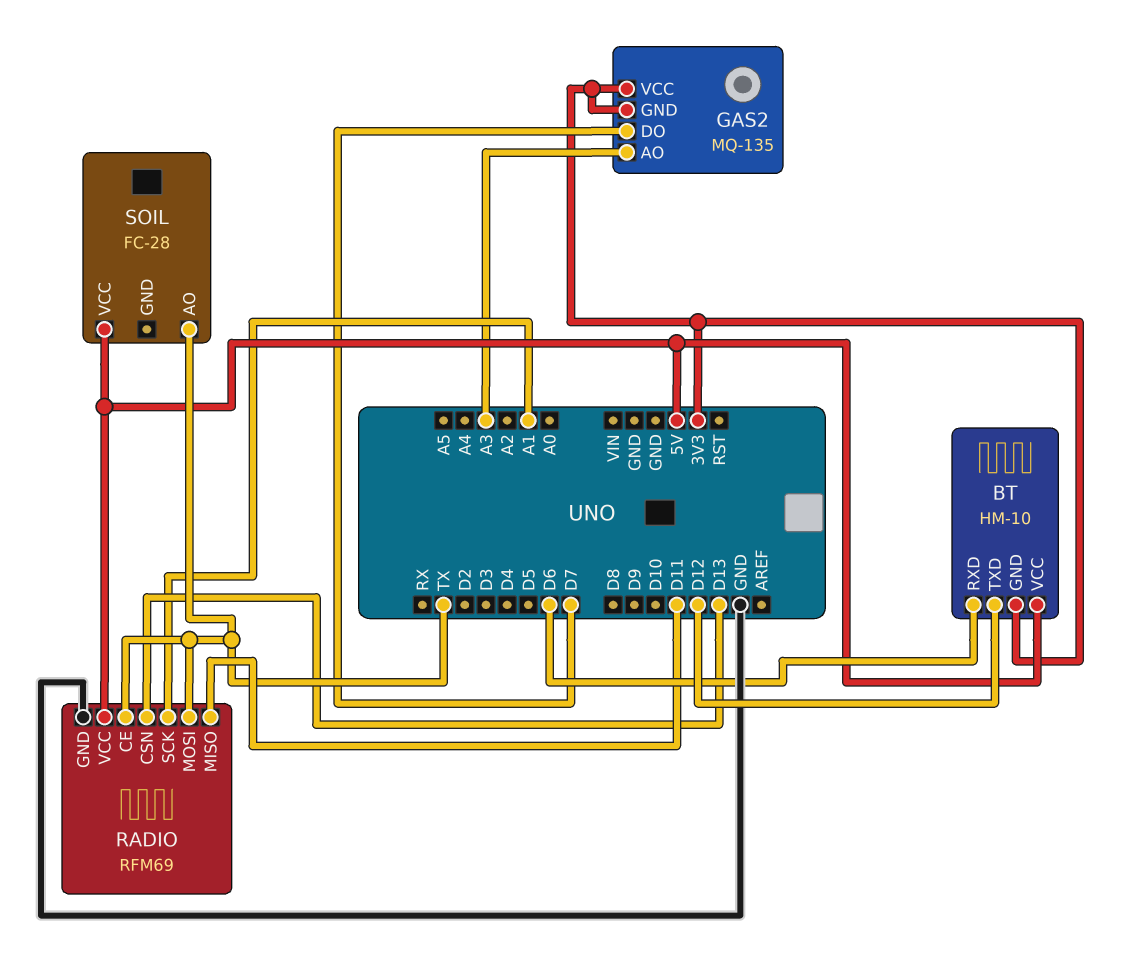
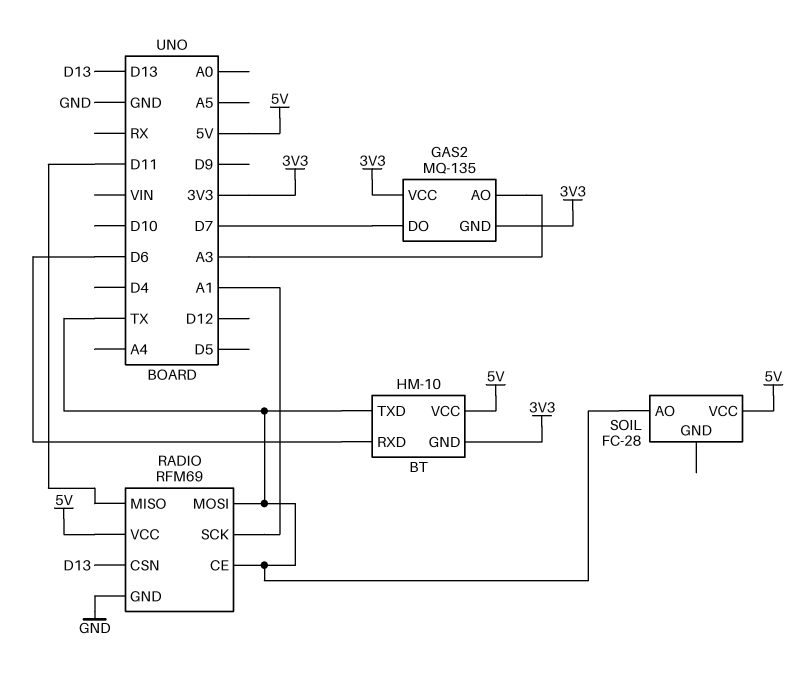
BT pin TXD: D12 -> TX

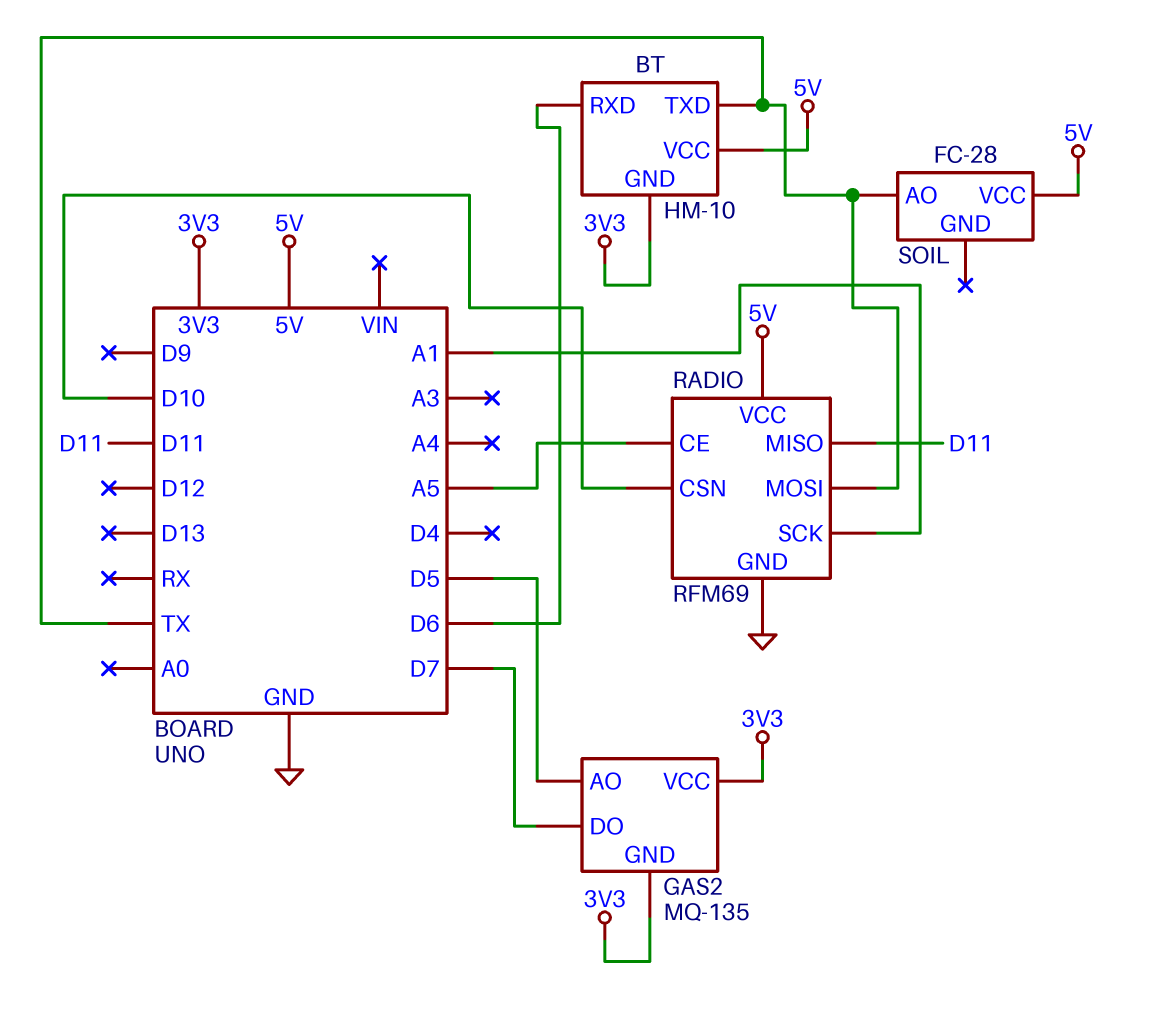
GAS2 pin AO: A3 -> D5
RADIO pin CE: TX -> A5
RADIO pin CSN: D13 -> D10

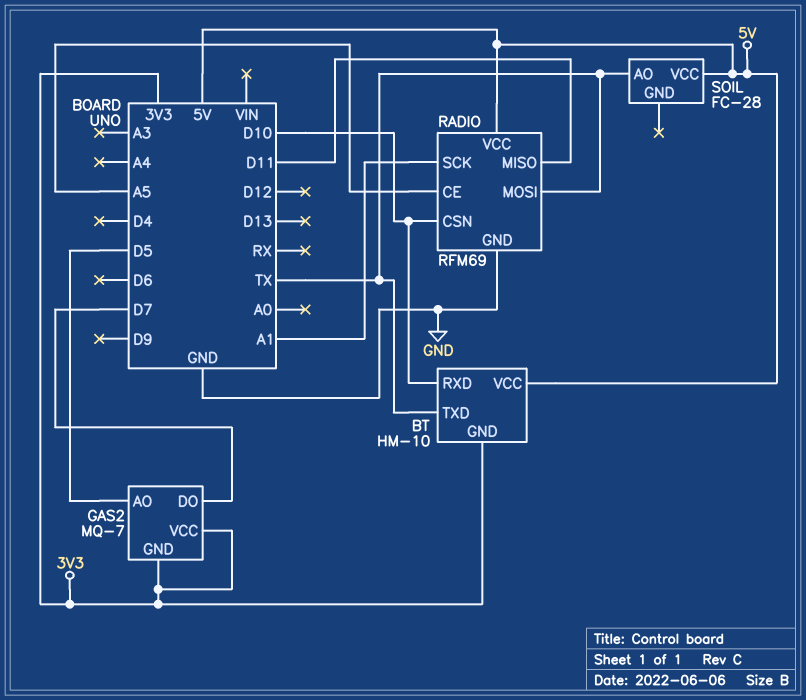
BT pin RXD: D6 -> D10
GAS2: MQ-135 -> MQ-7

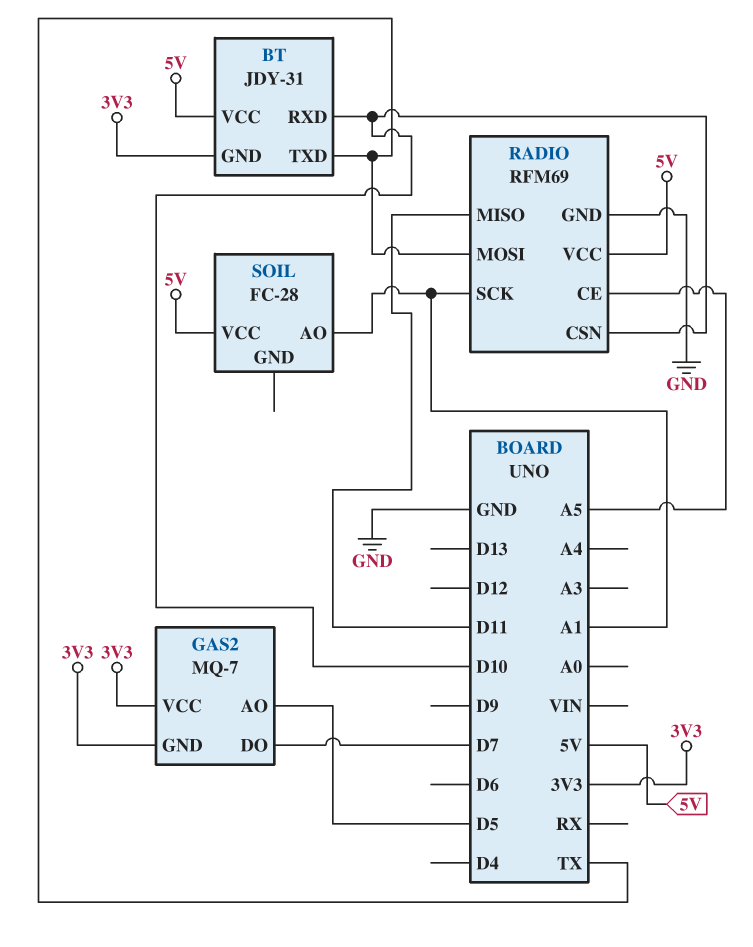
BT: HM-10 -> JDY-31
SOIL pin AO: TX -> A1

